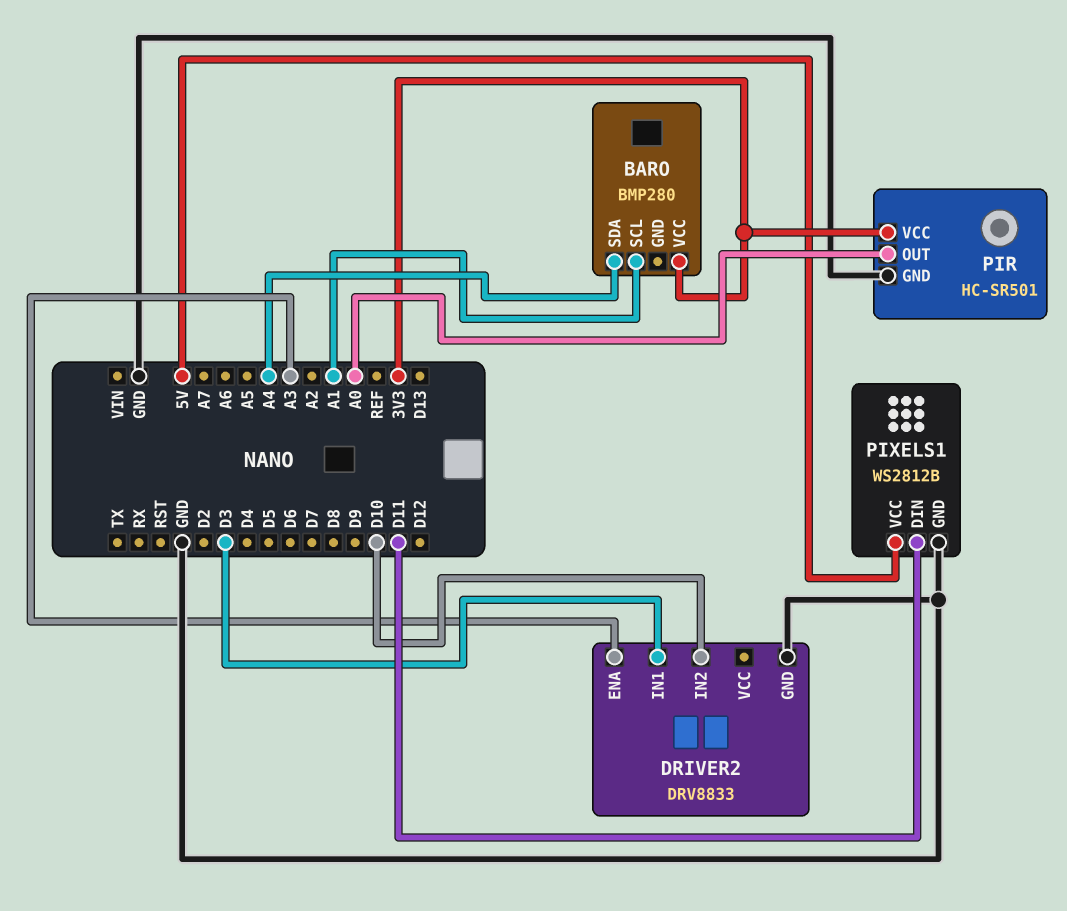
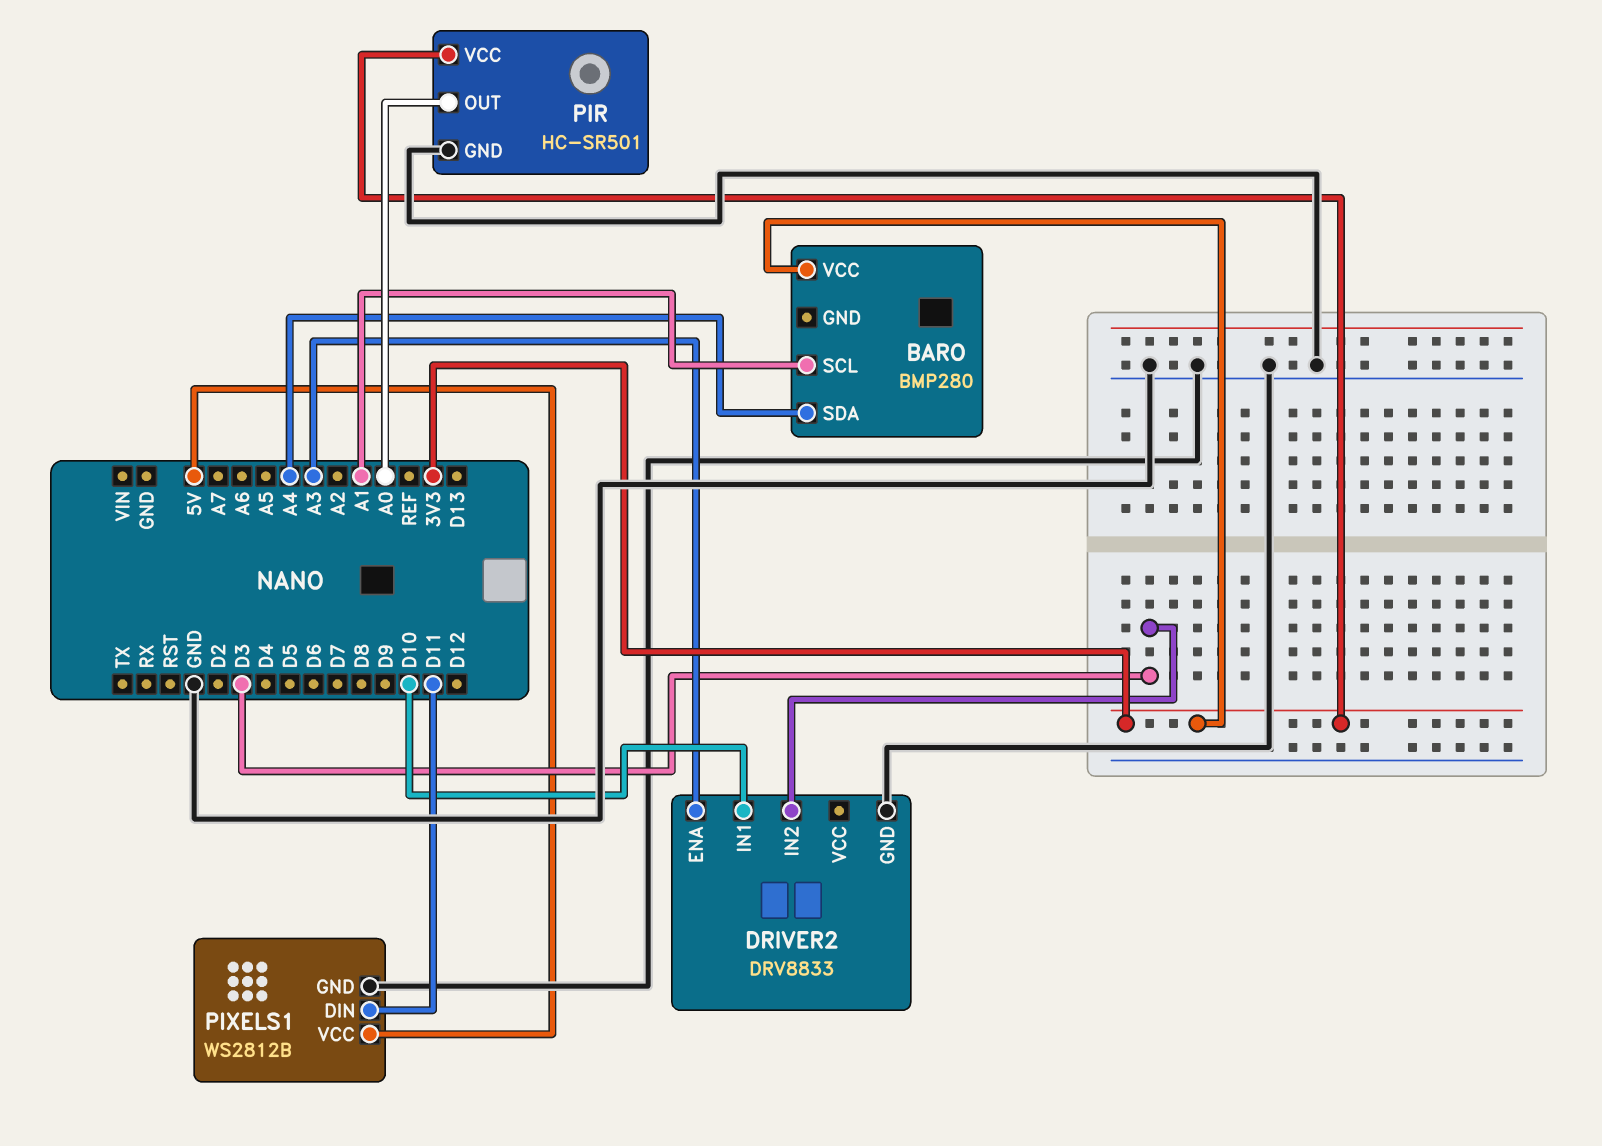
DRIVER2 pin IN1: D3 -> D10
DRIVER2 pin IN2: D10 -> D3

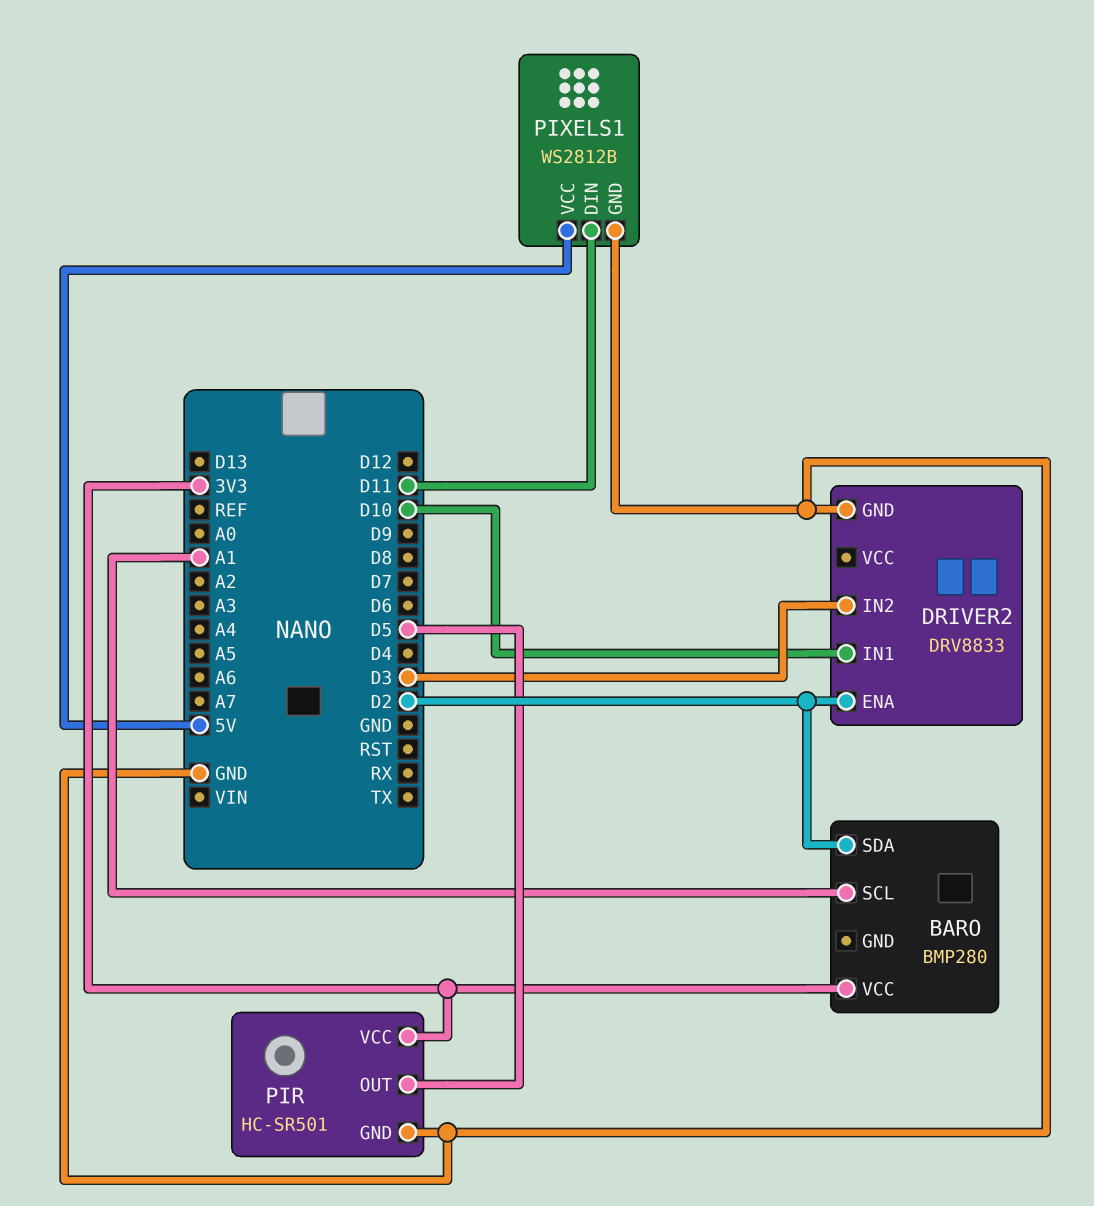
BARO pin SDA: A4 -> D2
DRIVER2 pin ENA: A3 -> D2
PIR pin OUT: A0 -> D5

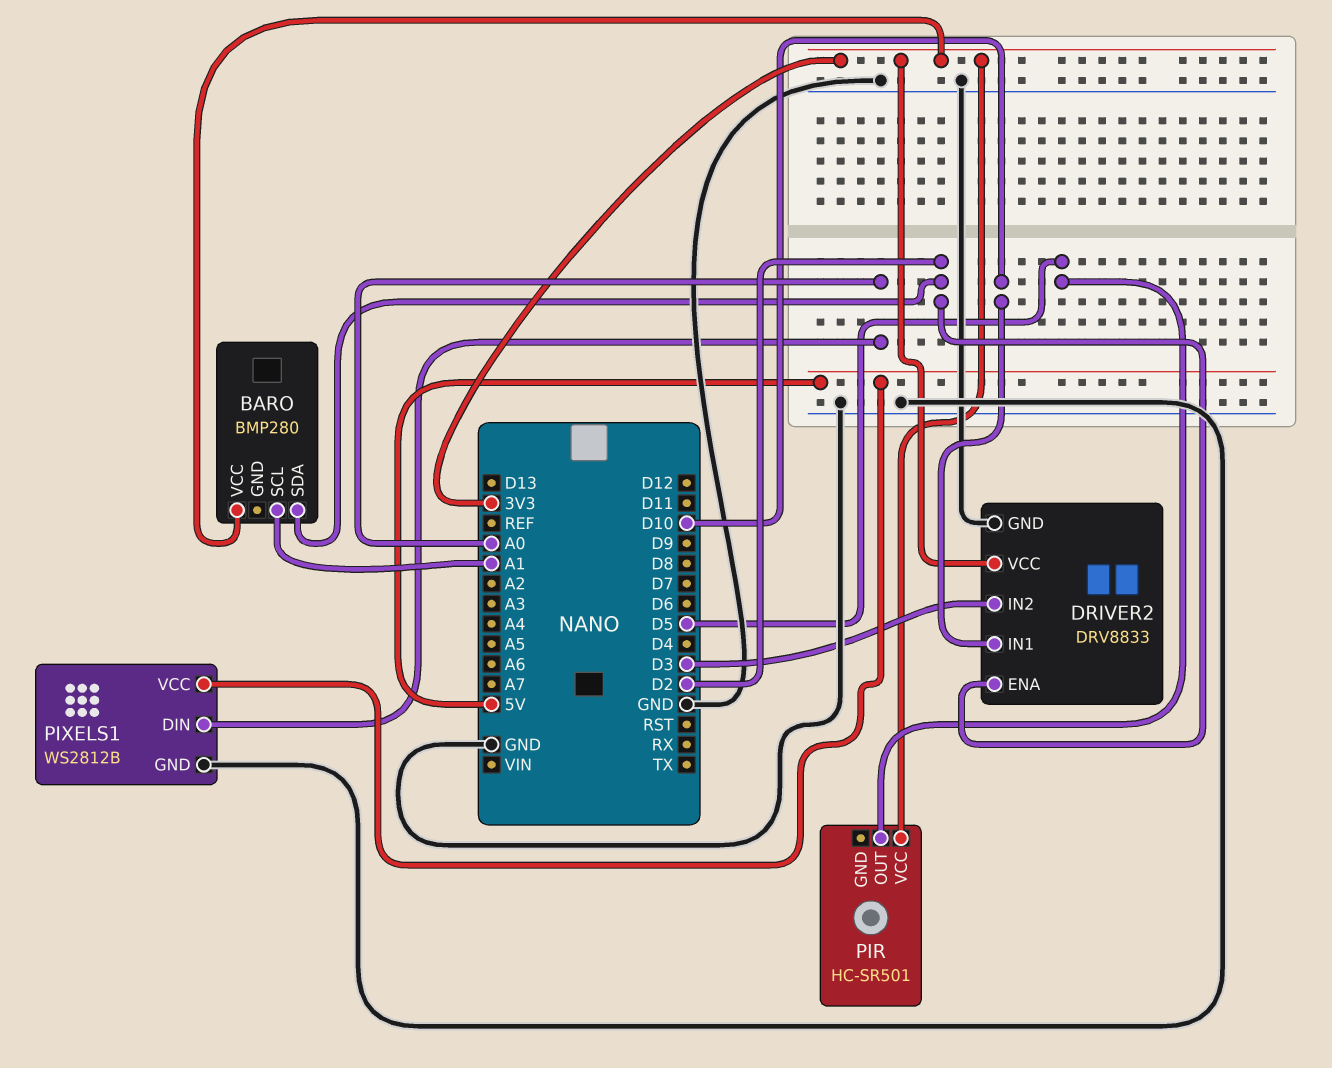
DRIVER2 pin VCC: none -> 3V3
PIR pin GND: GND -> none
PIXELS1 pin DIN: D11 -> A0

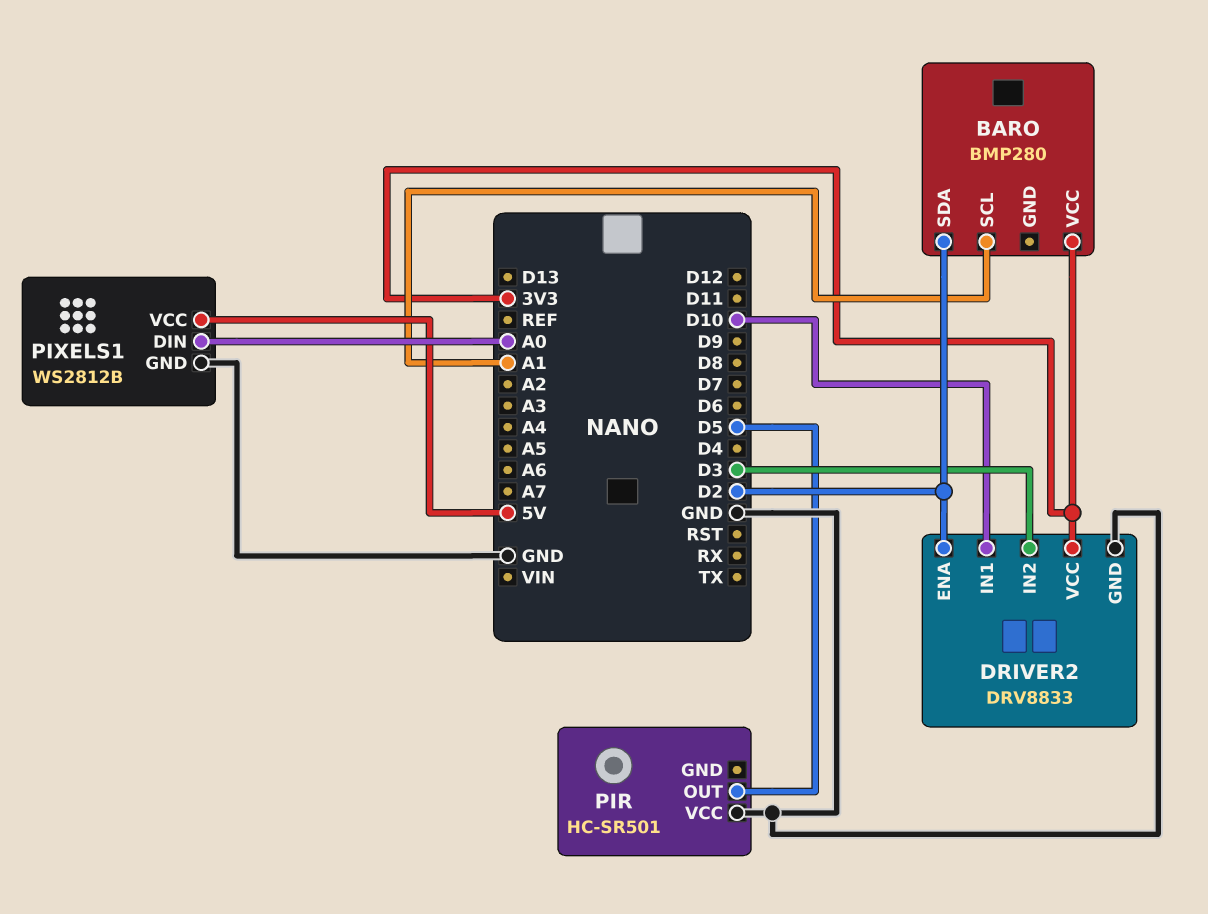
PIR pin VCC: 3V3 -> GND

